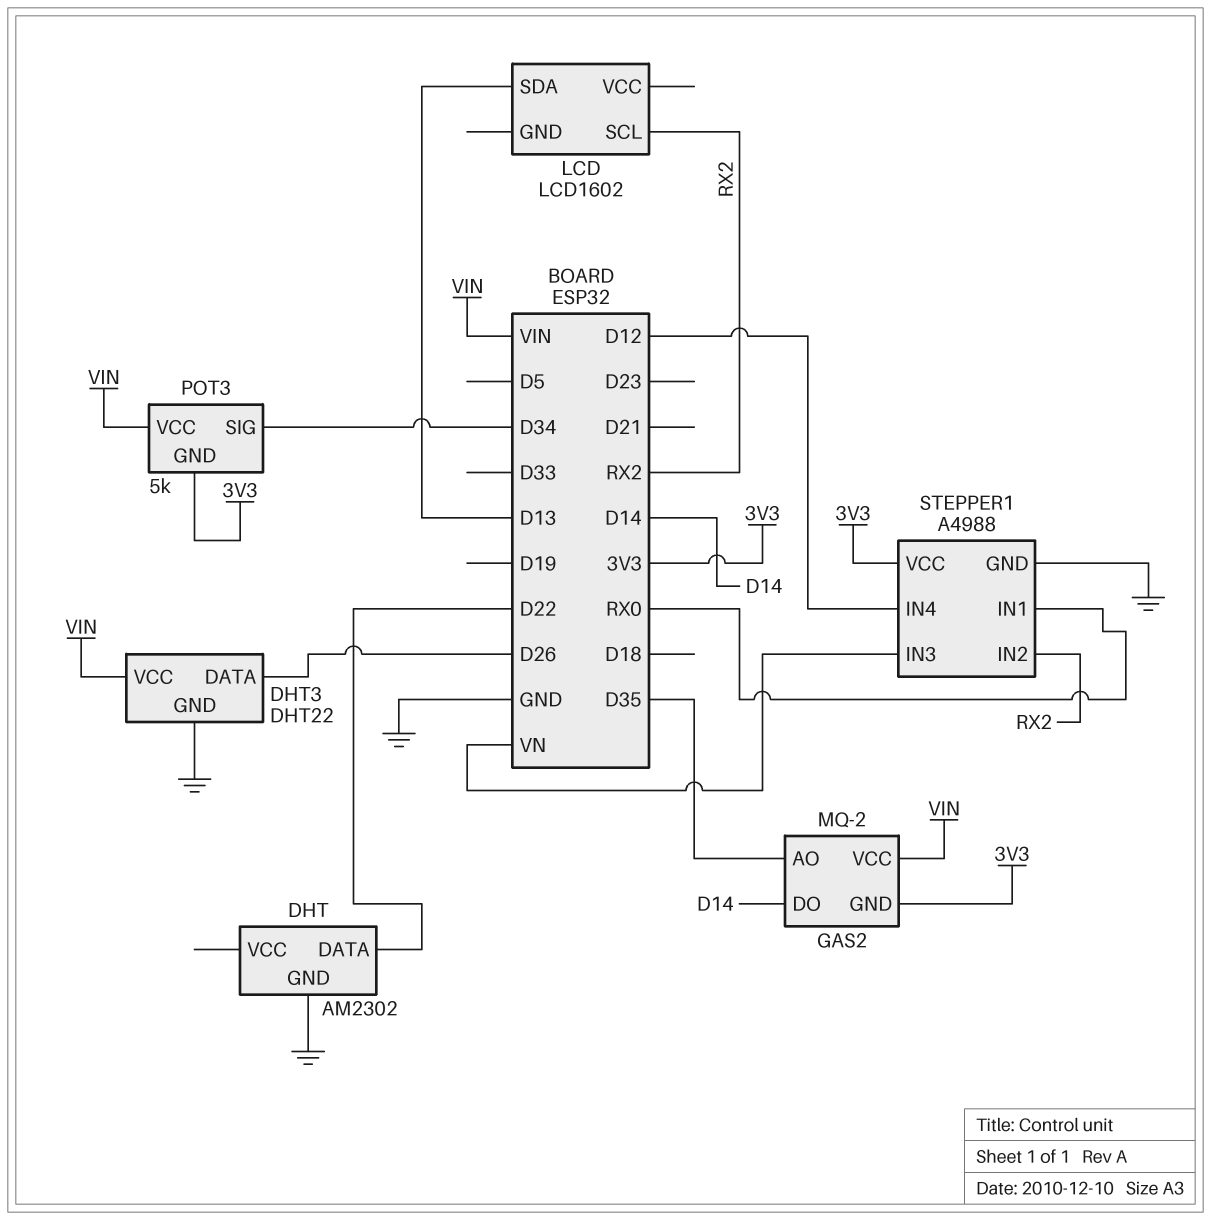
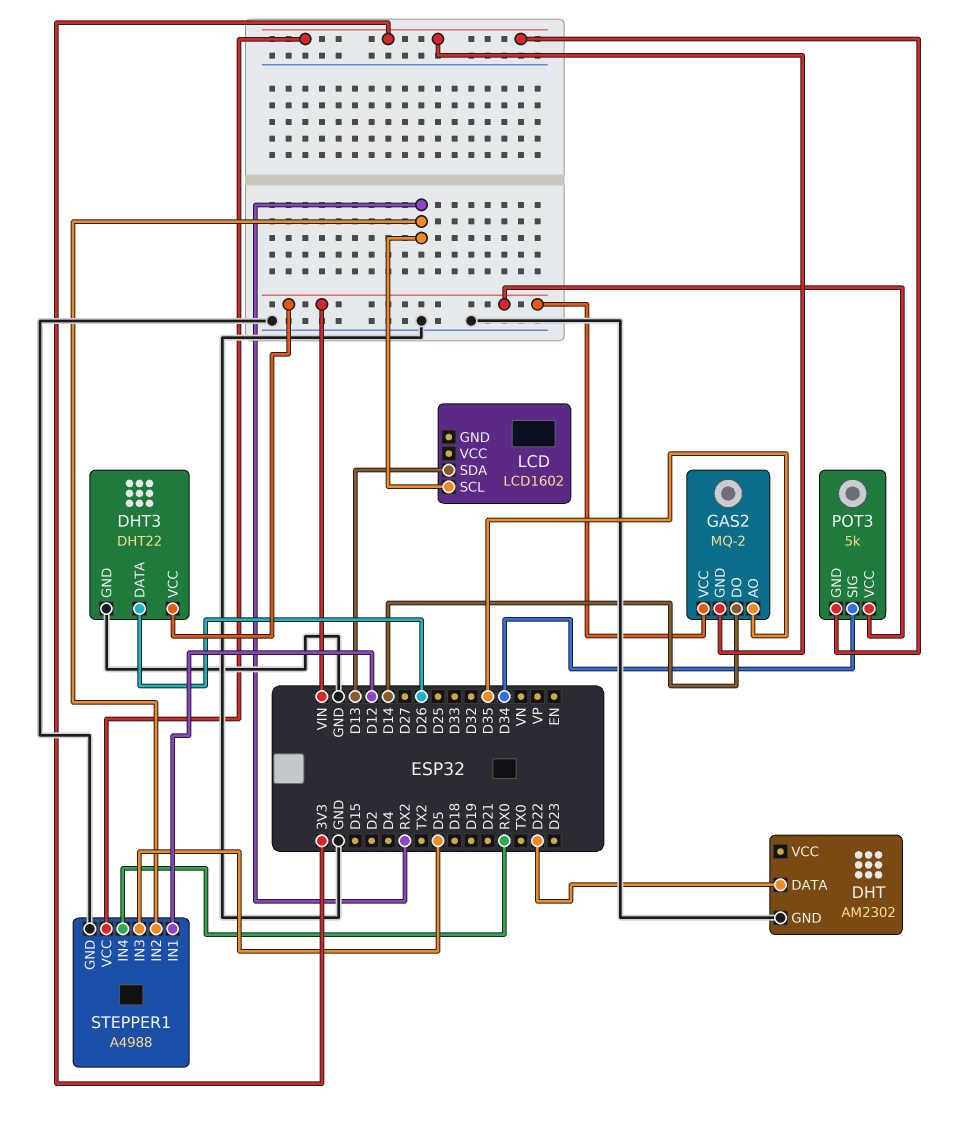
STEPPER1 pin IN1: RX0 -> D12
STEPPER1 pin IN3: VN -> D5
STEPPER1 pin IN4: D12 -> RX0

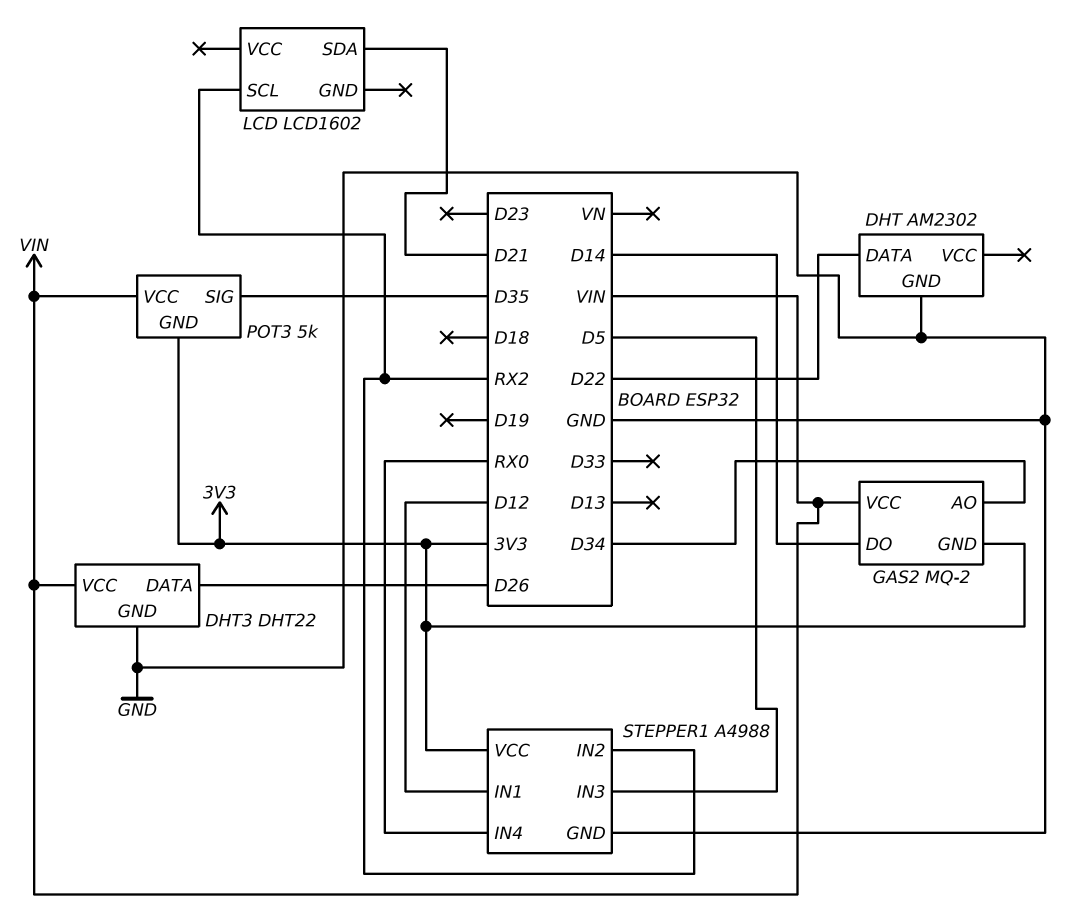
GAS2 pin AO: D35 -> D34
LCD pin SDA: D13 -> D21
POT3 pin SIG: D34 -> D35

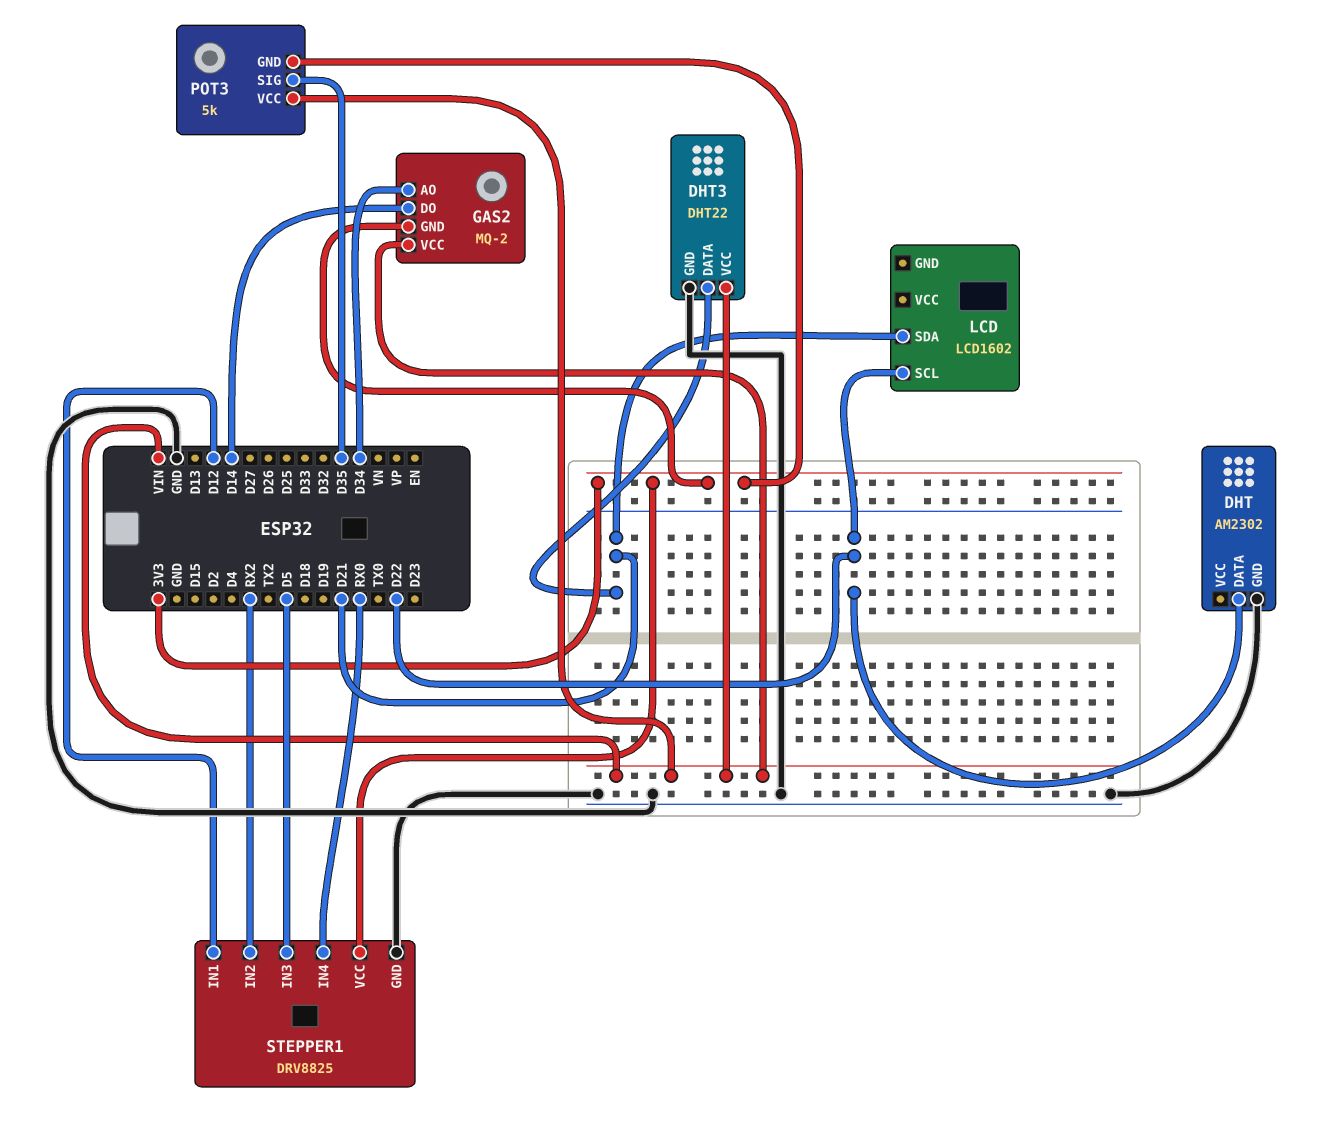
DHT3 pin DATA: D26 -> D21
LCD pin SCL: RX2 -> D22
STEPPER1: A4988 -> DRV8825

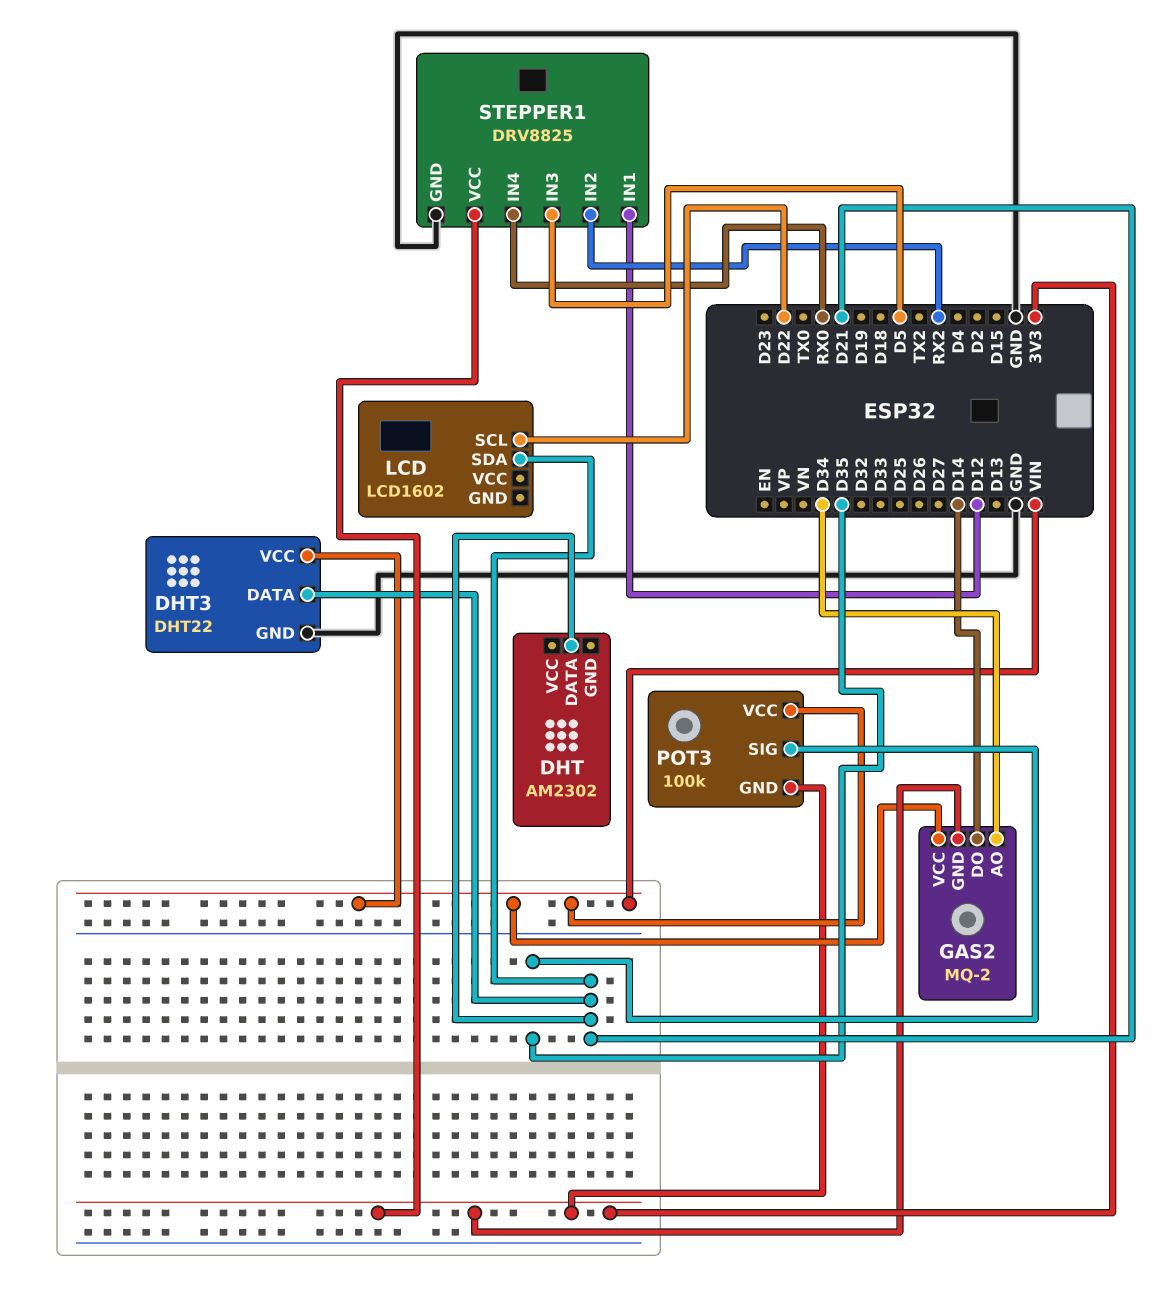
DHT pin DATA: D22 -> D21
DHT pin GND: GND -> none
POT3: 5k -> 100k

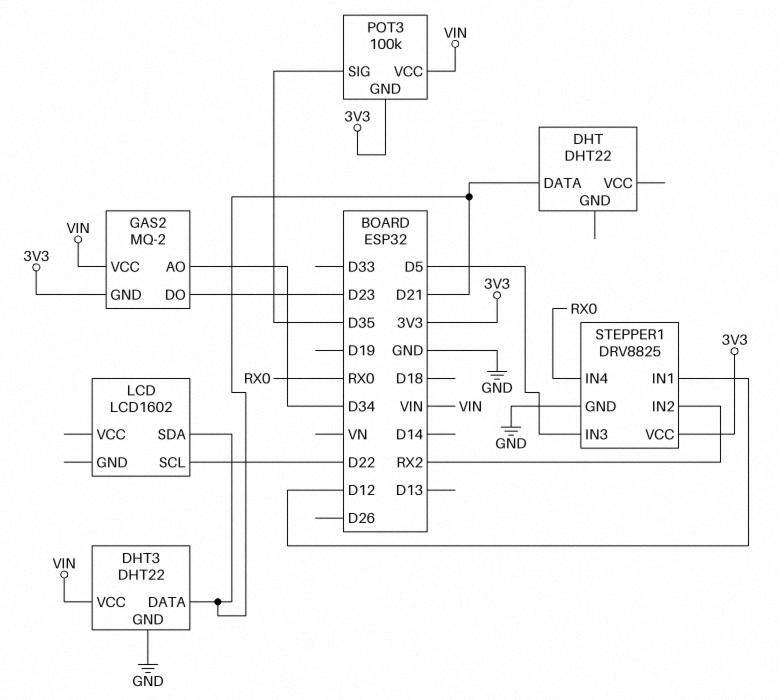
DHT: AM2302 -> DHT22
GAS2 pin DO: D14 -> D23

